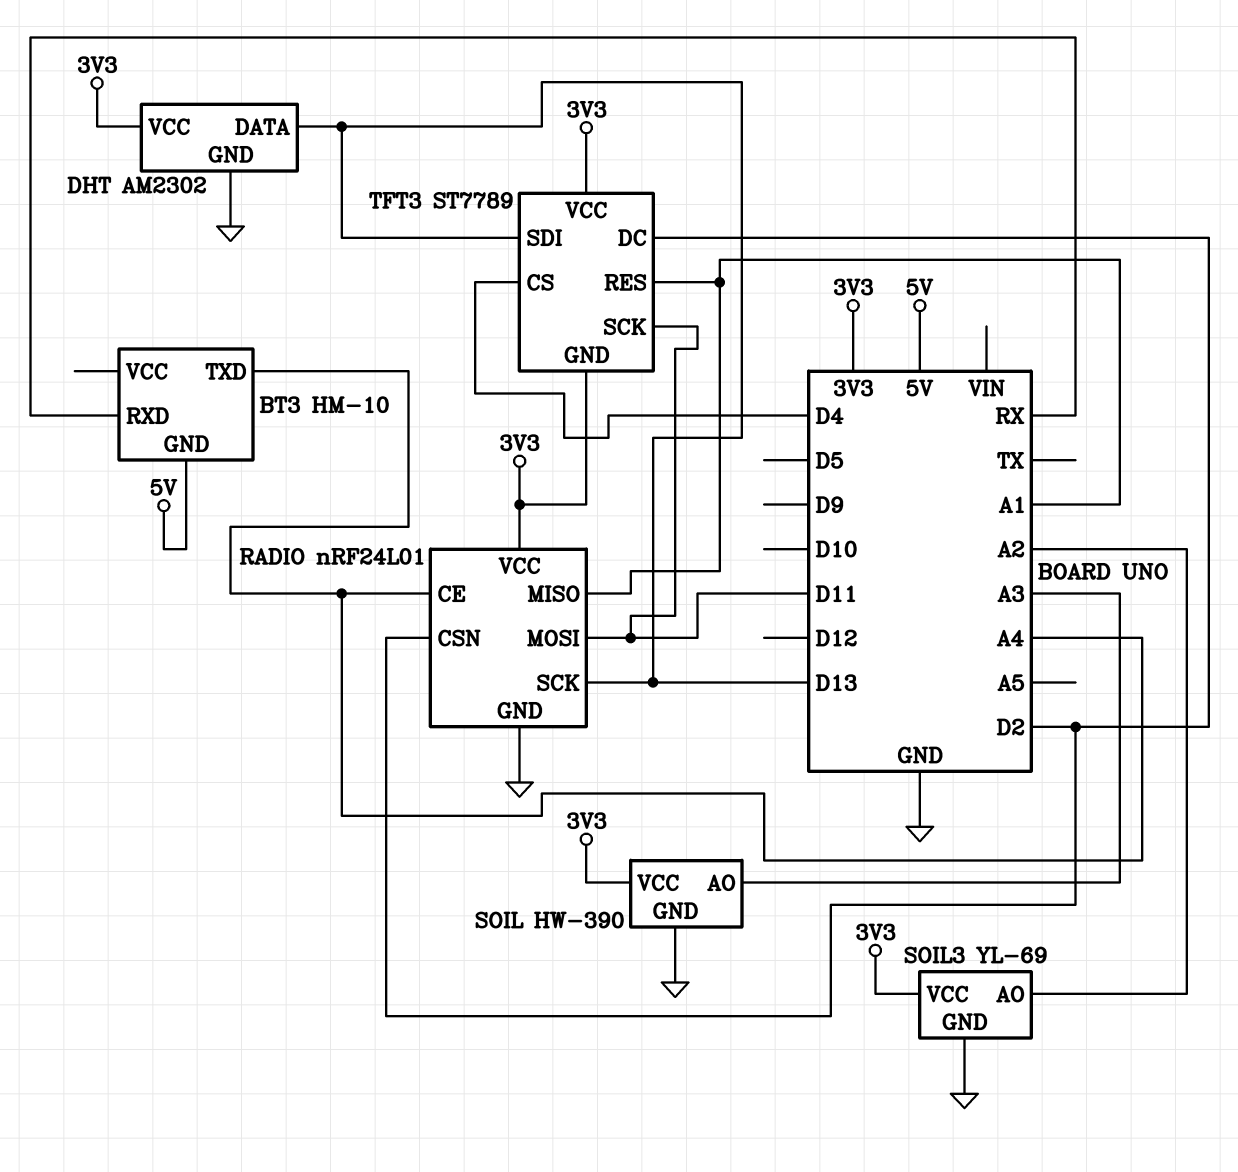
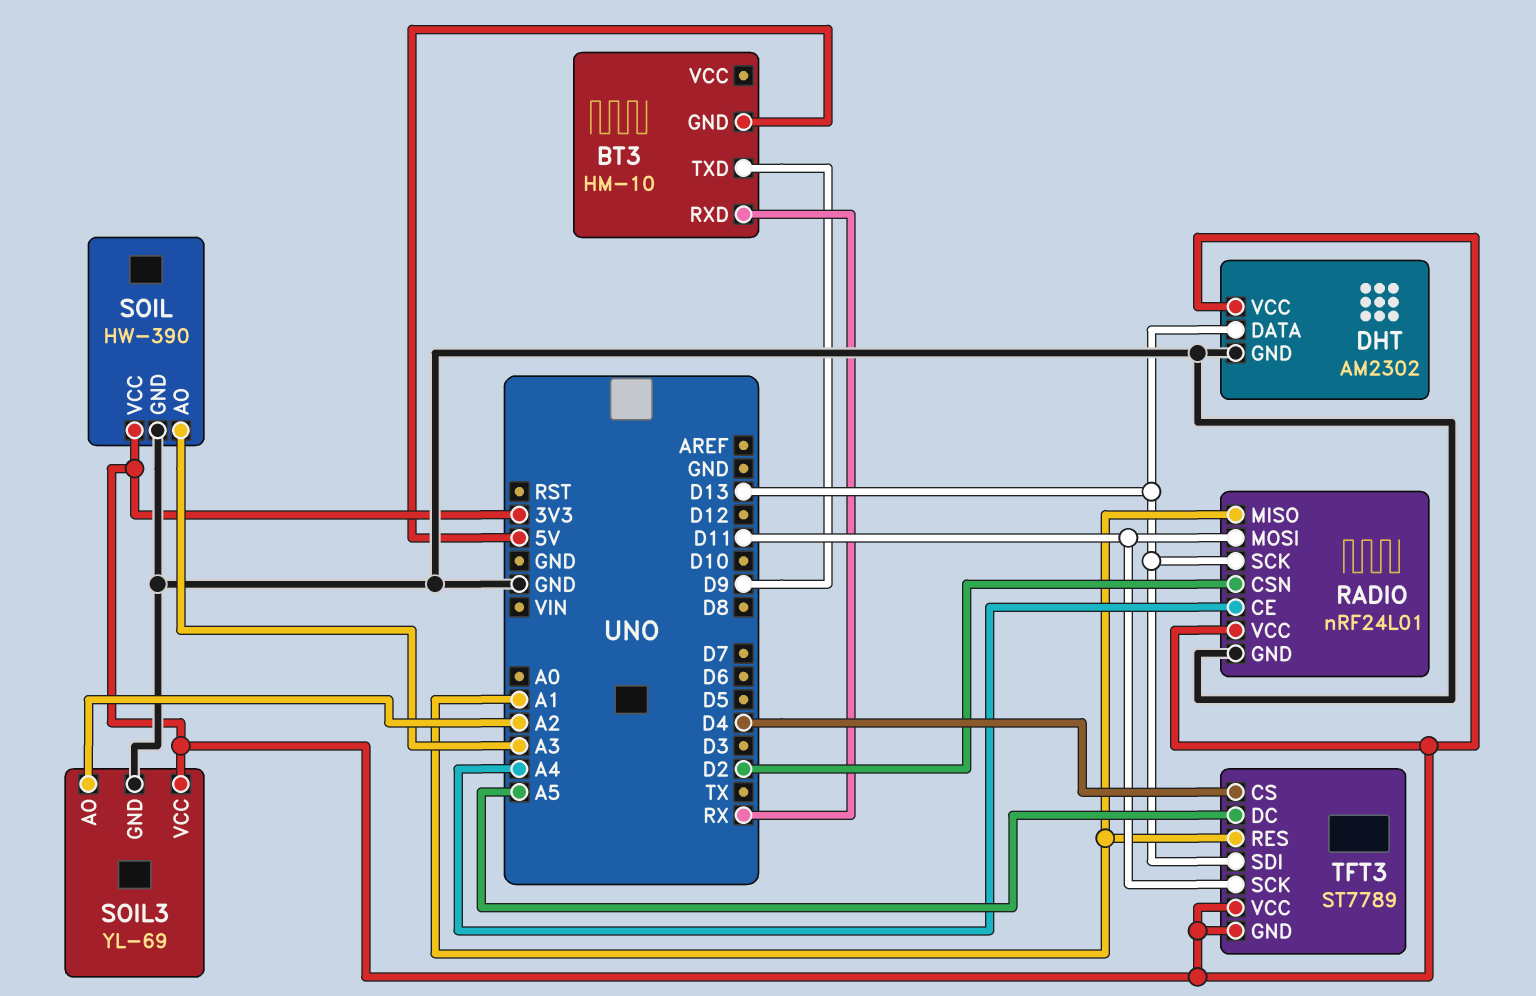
BT3 pin TXD: A4 -> D9
TFT3 pin DC: D2 -> A5

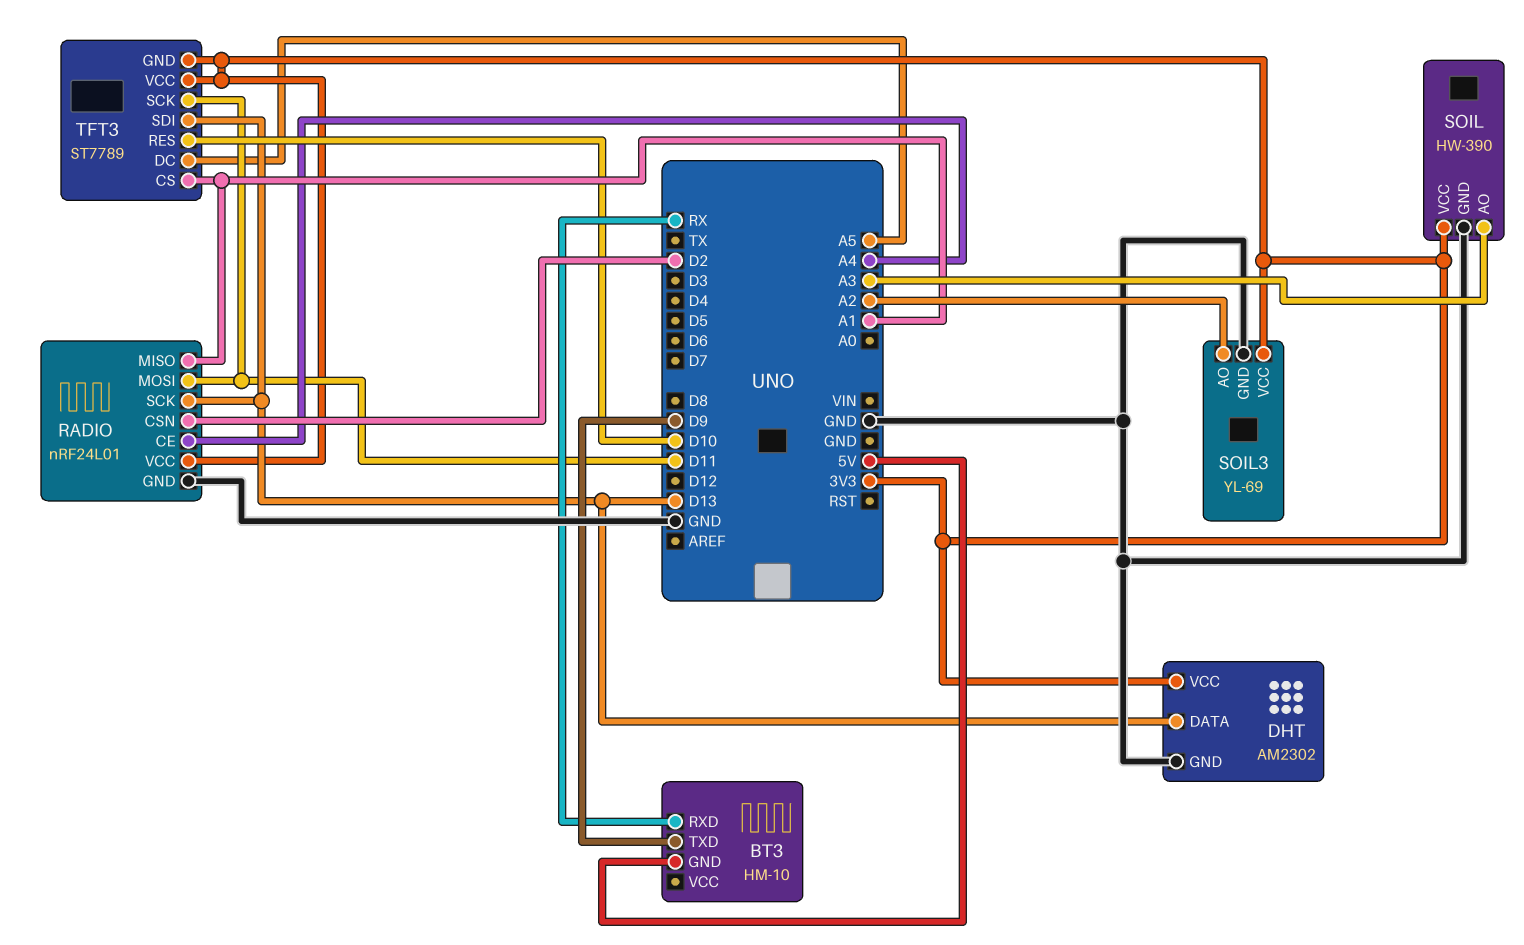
TFT3 pin CS: D4 -> A1
TFT3 pin RES: A1 -> D10

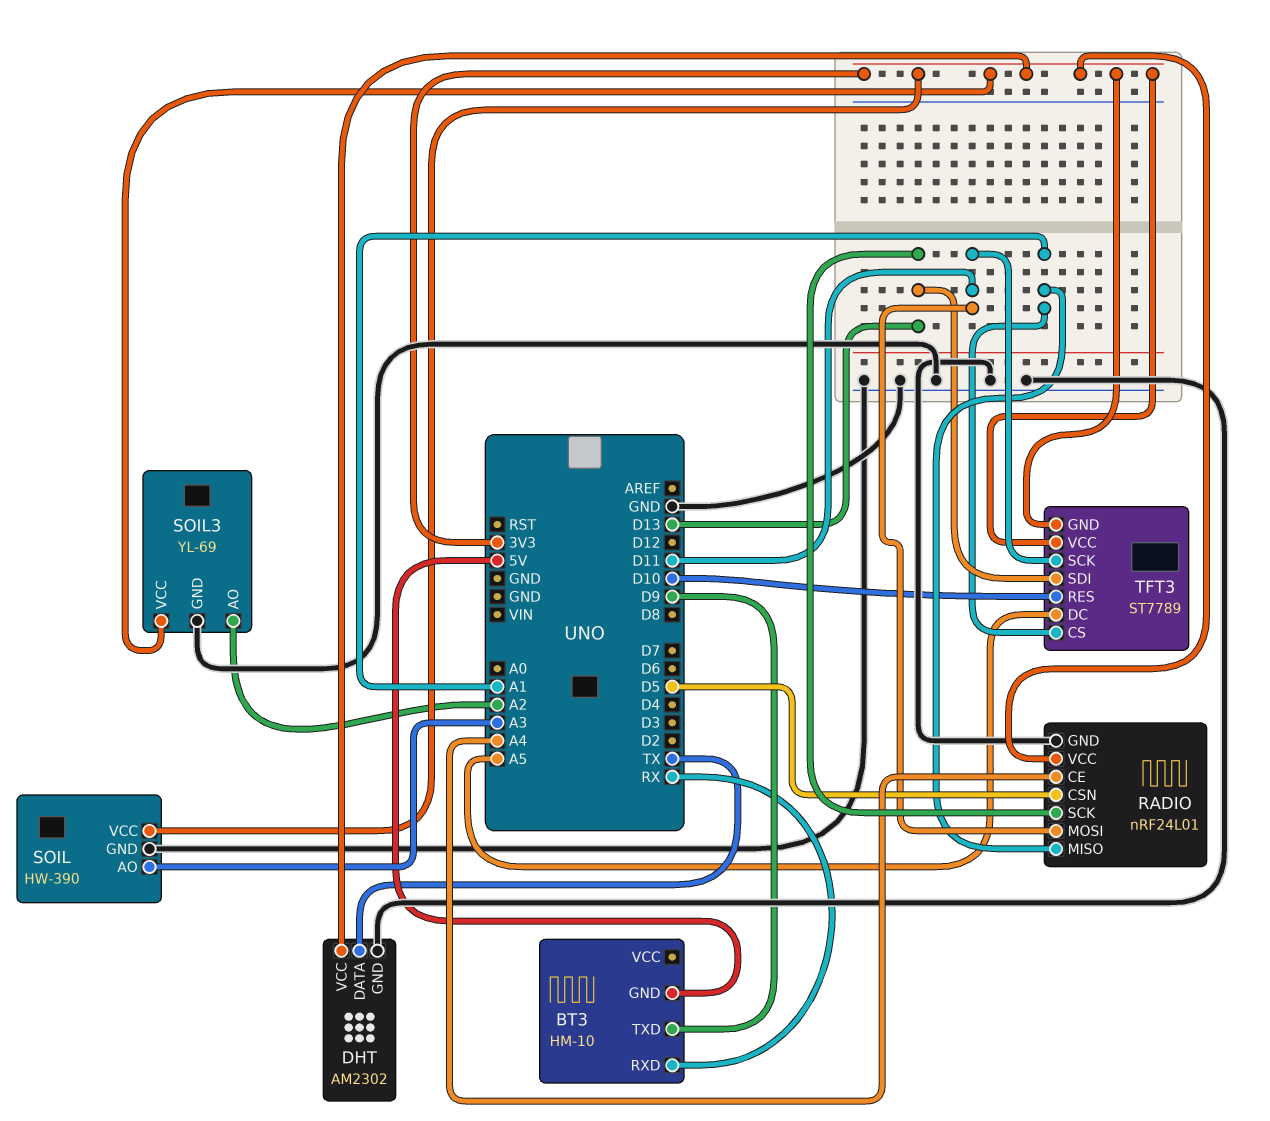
DHT pin DATA: D13 -> TX
RADIO pin CSN: D2 -> D5

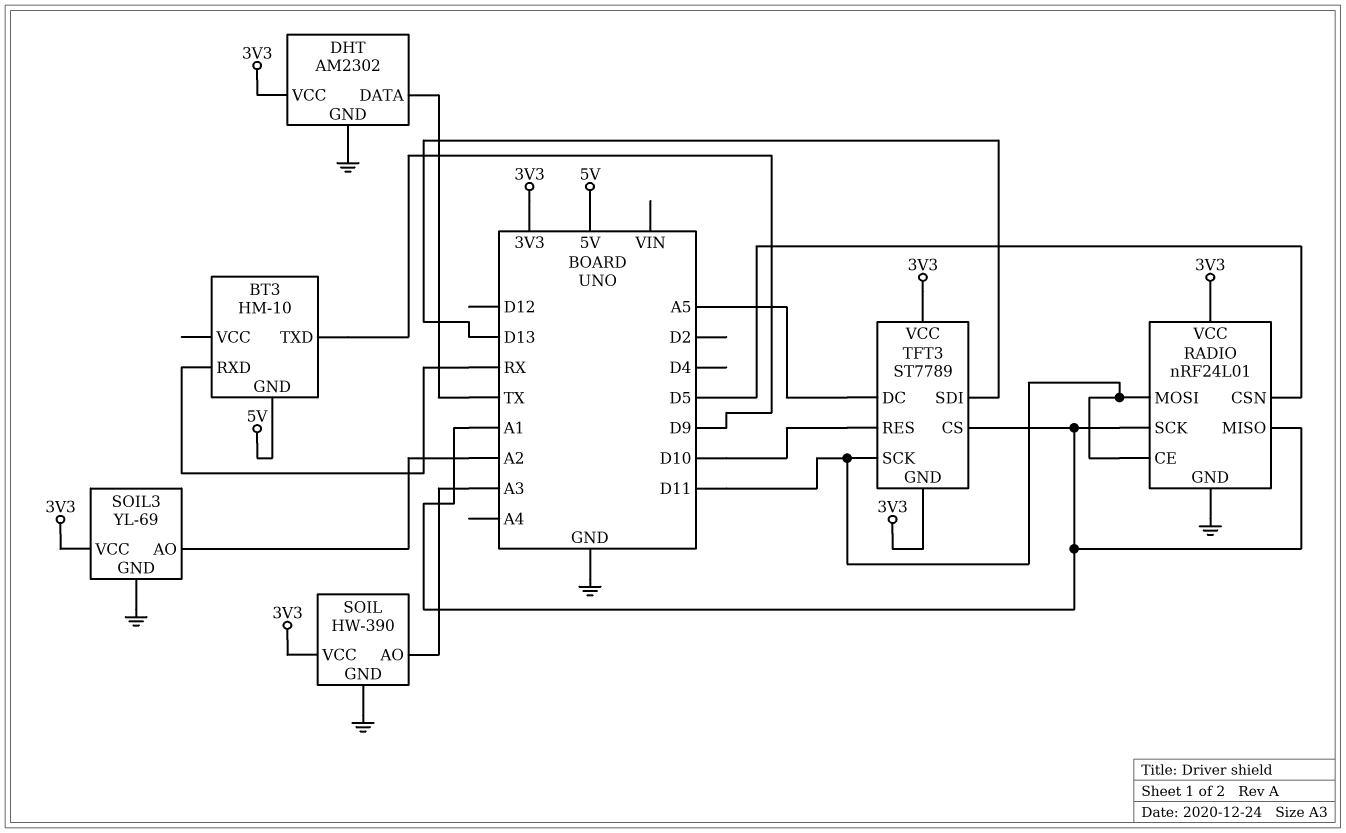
RADIO pin CE: A4 -> D11
RADIO pin SCK: D13 -> A1

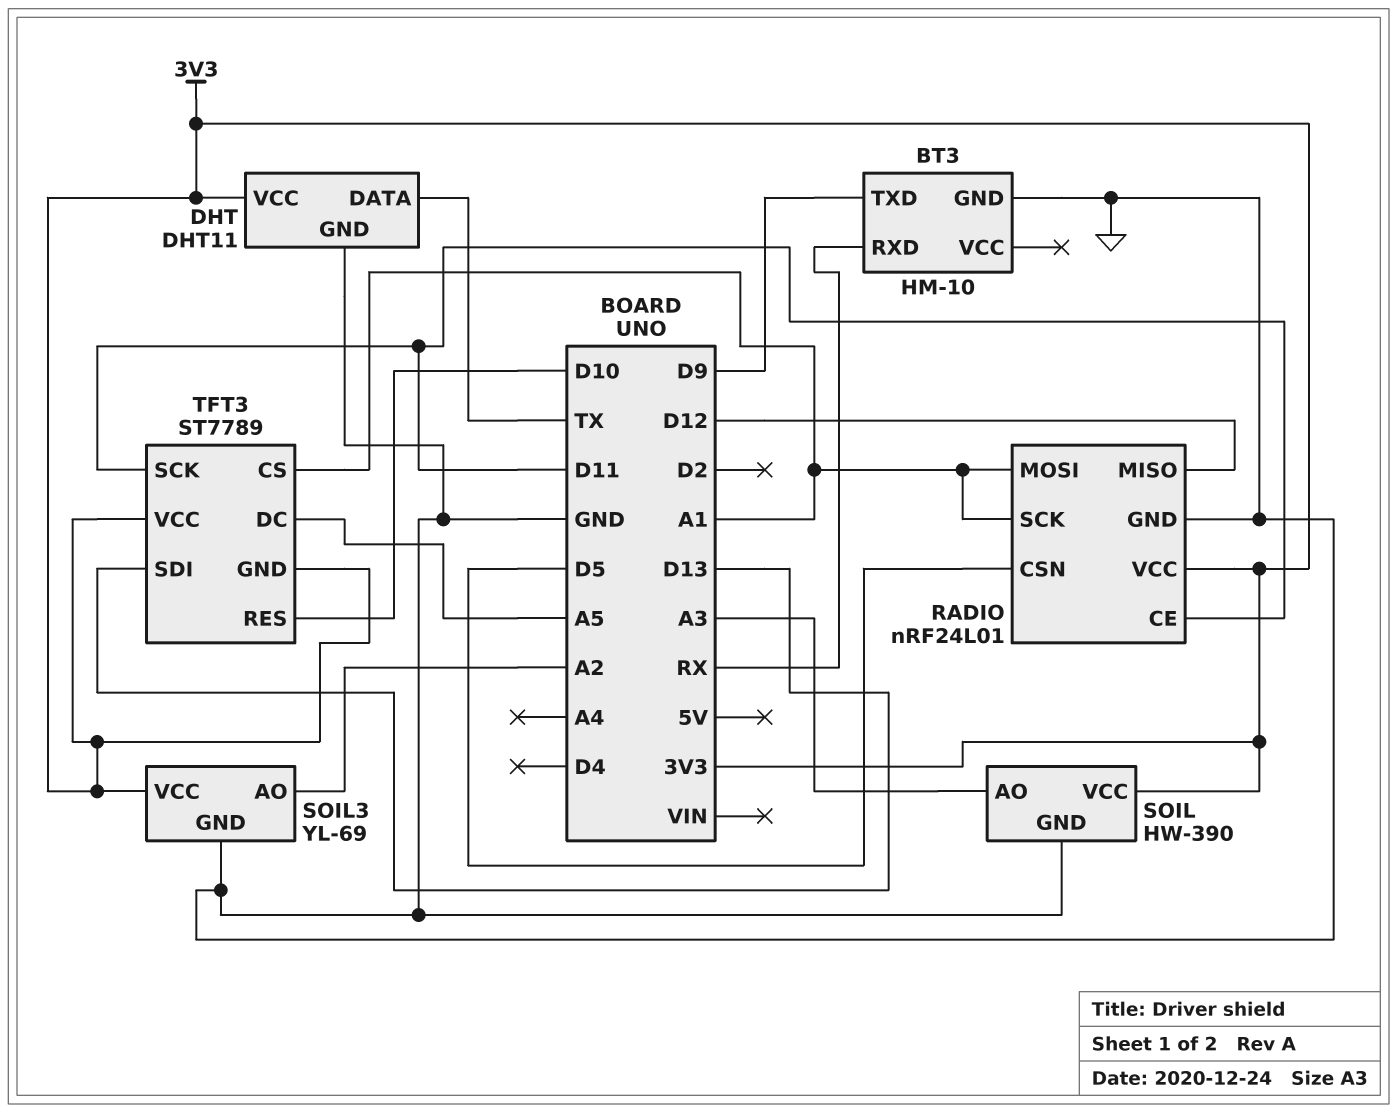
BT3 pin GND: 5V -> GND
DHT: AM2302 -> DHT11
RADIO pin MISO: A1 -> D12
RADIO pin MOSI: D11 -> A1

